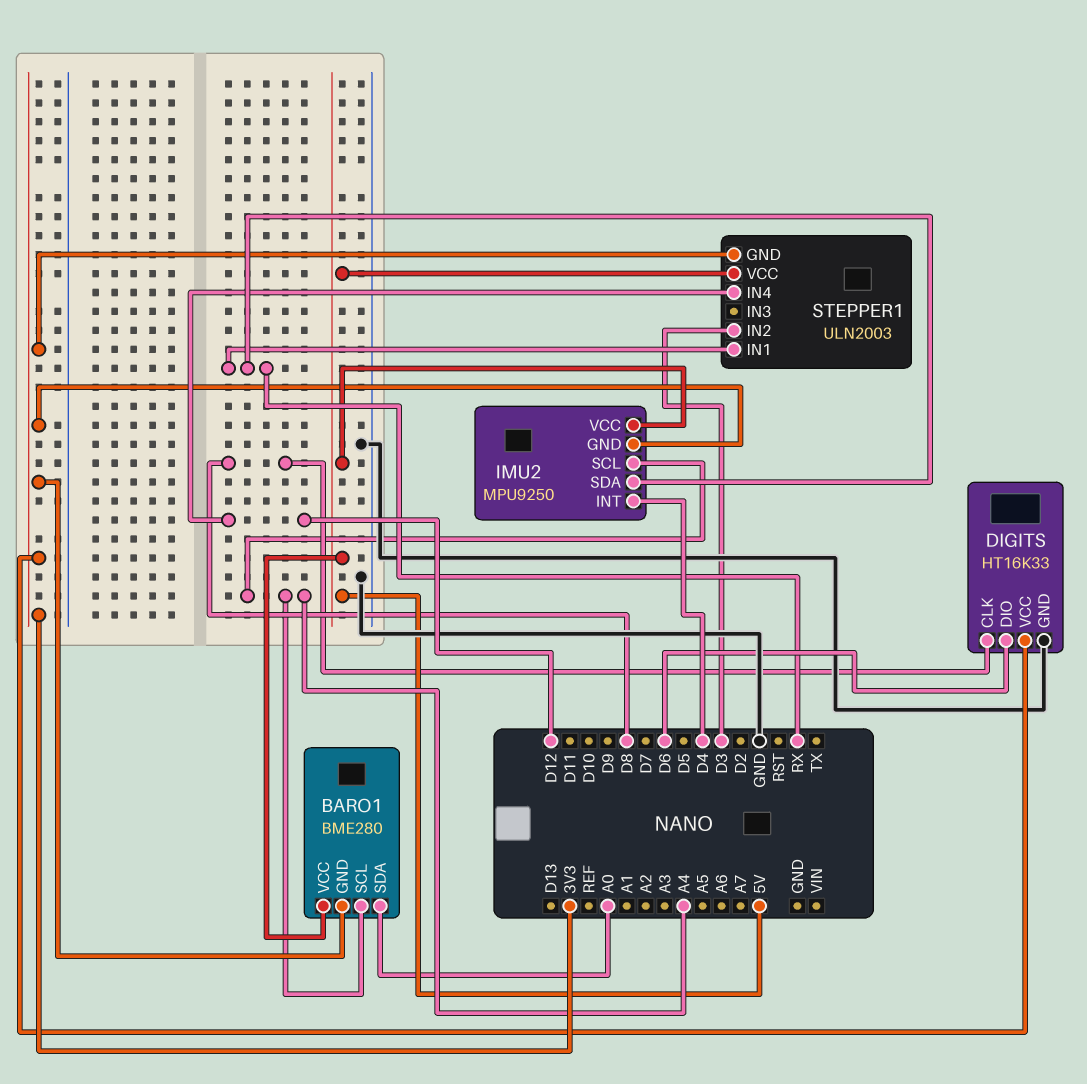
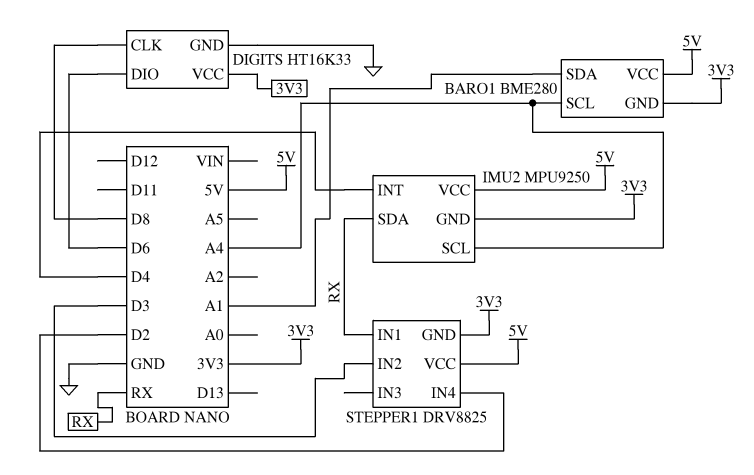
BARO1 pin SDA: A0 -> A1
STEPPER1: ULN2003 -> DRV8825
STEPPER1 pin IN4: D12 -> D2

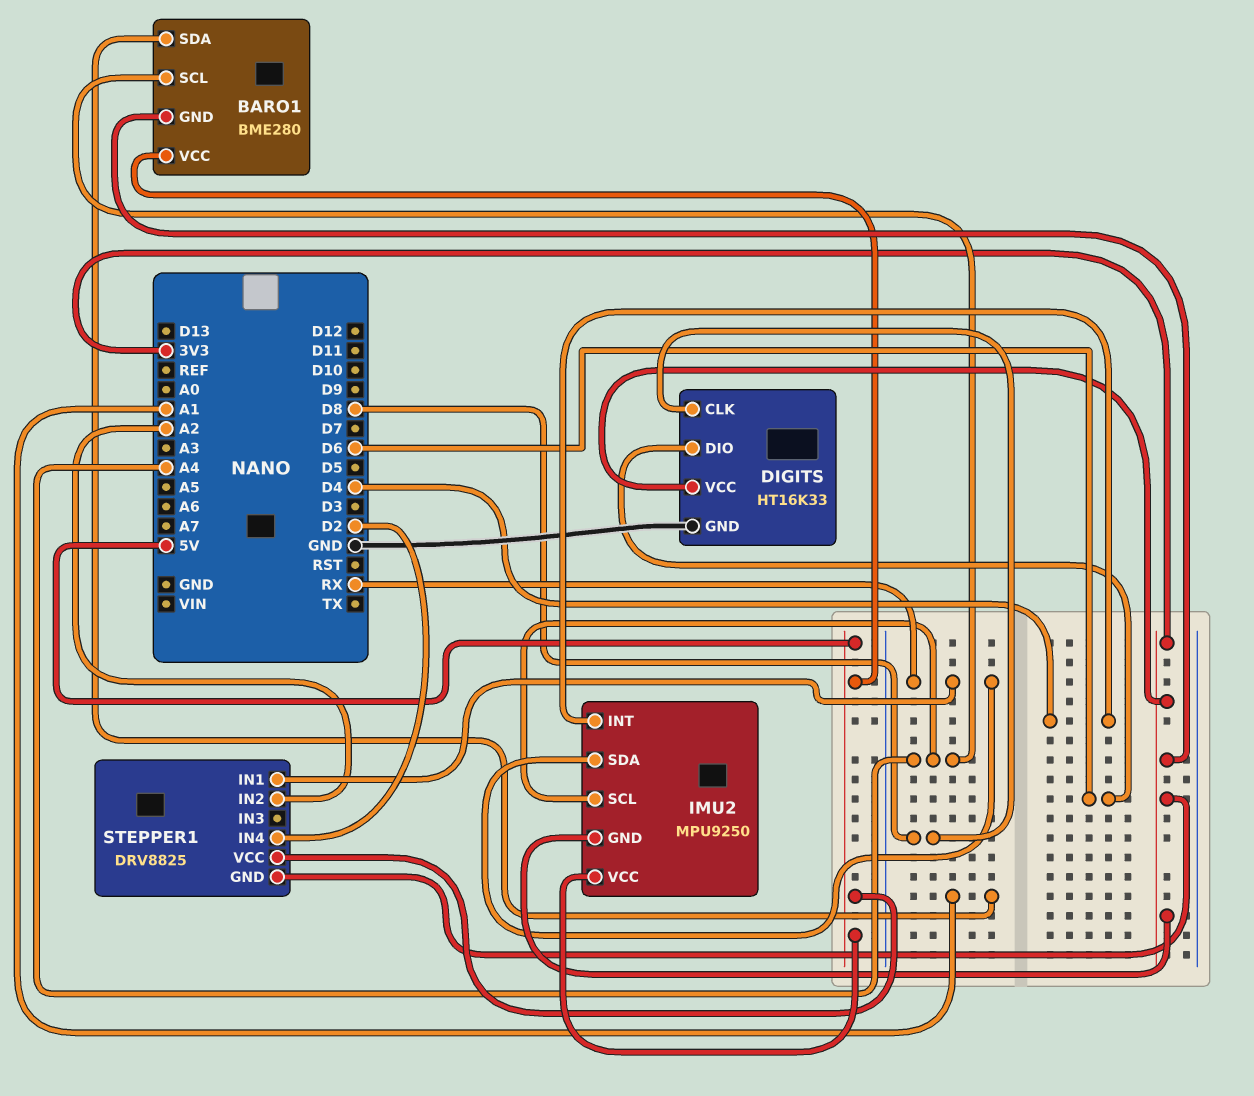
STEPPER1 pin IN2: D3 -> A2

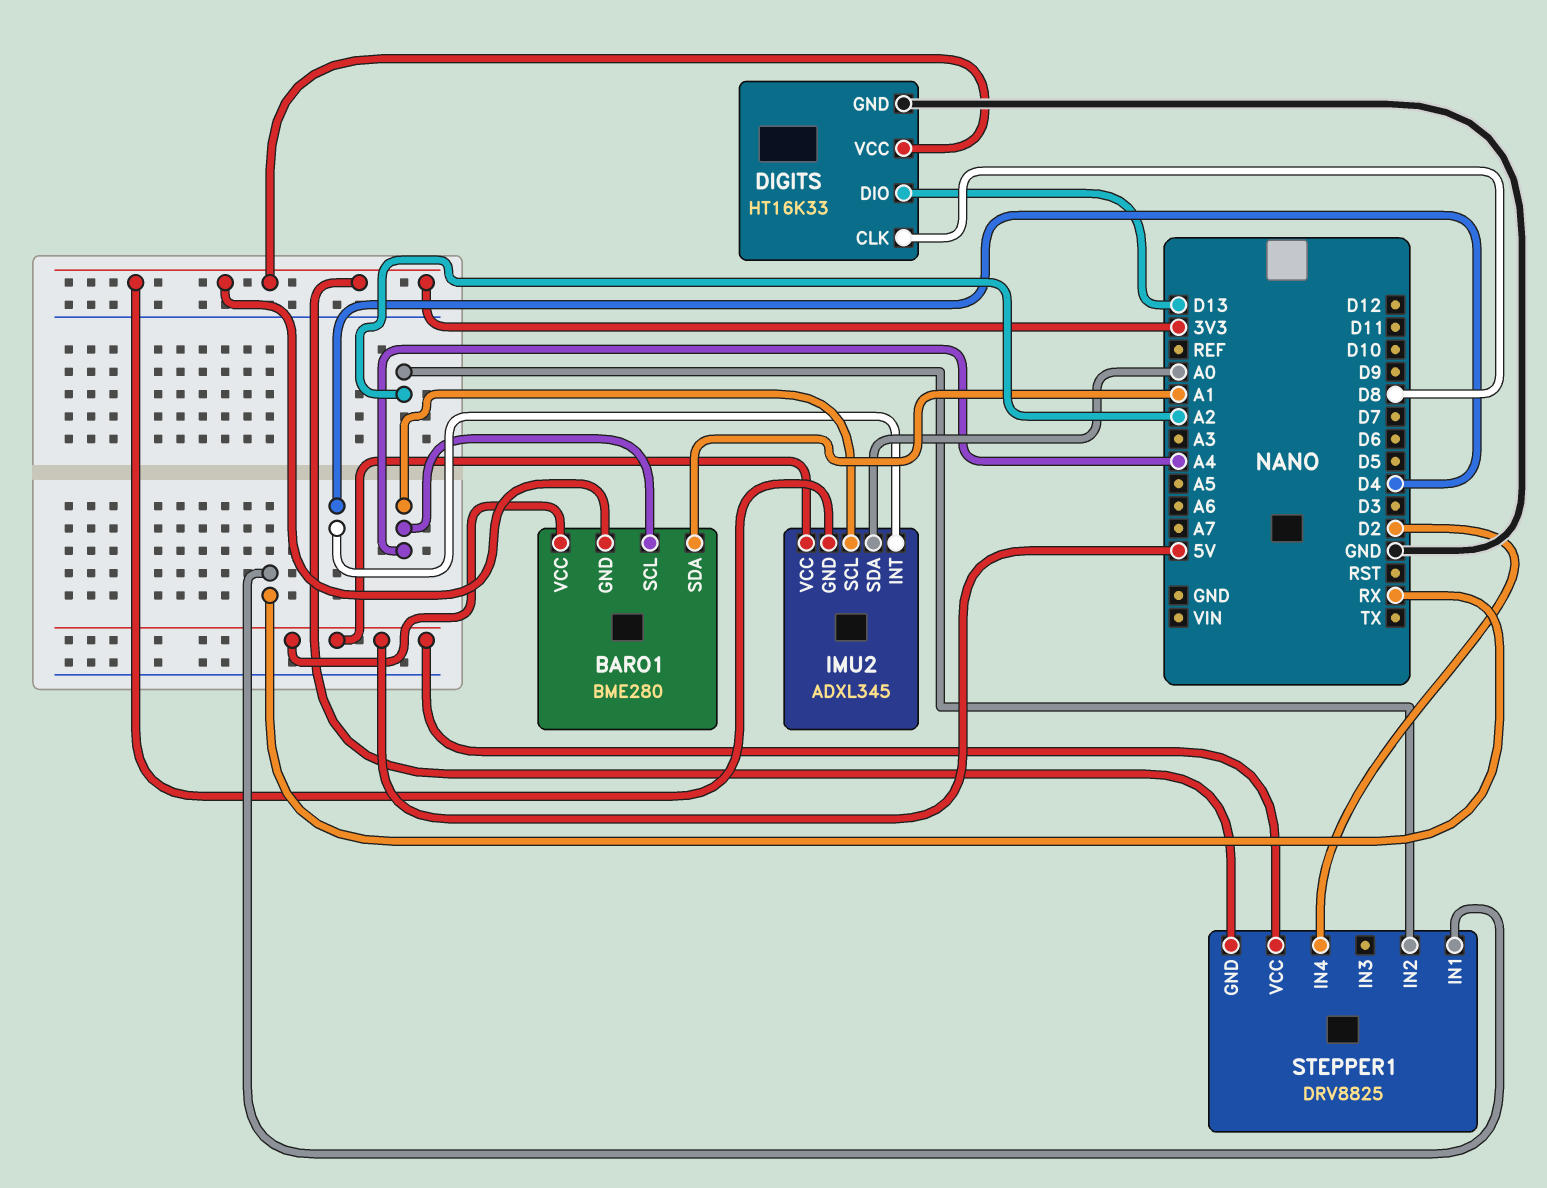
DIGITS pin DIO: D6 -> D13
IMU2: MPU9250 -> ADXL345
IMU2 pin SDA: RX -> A0

